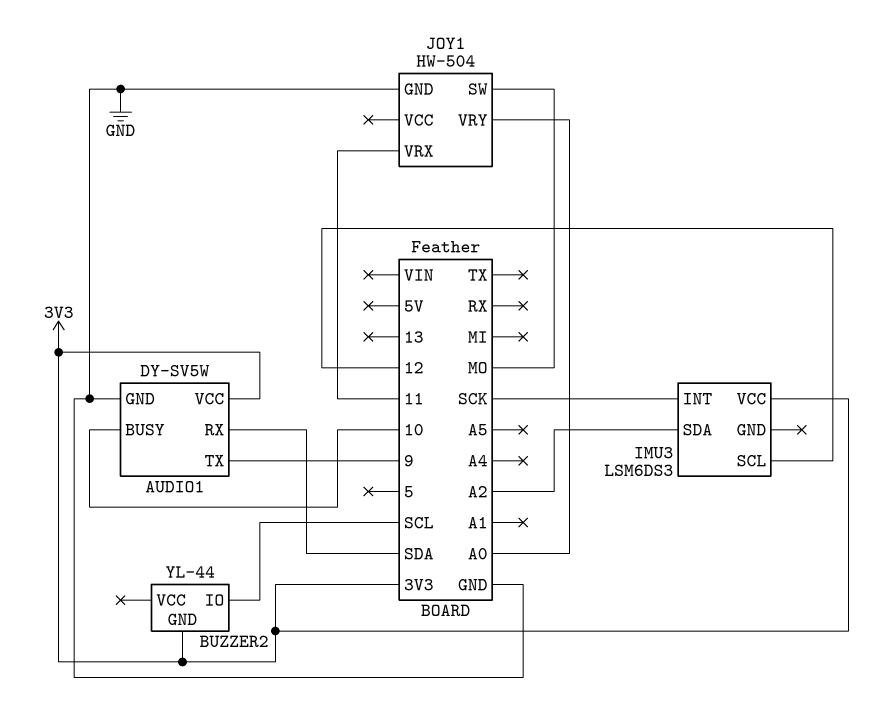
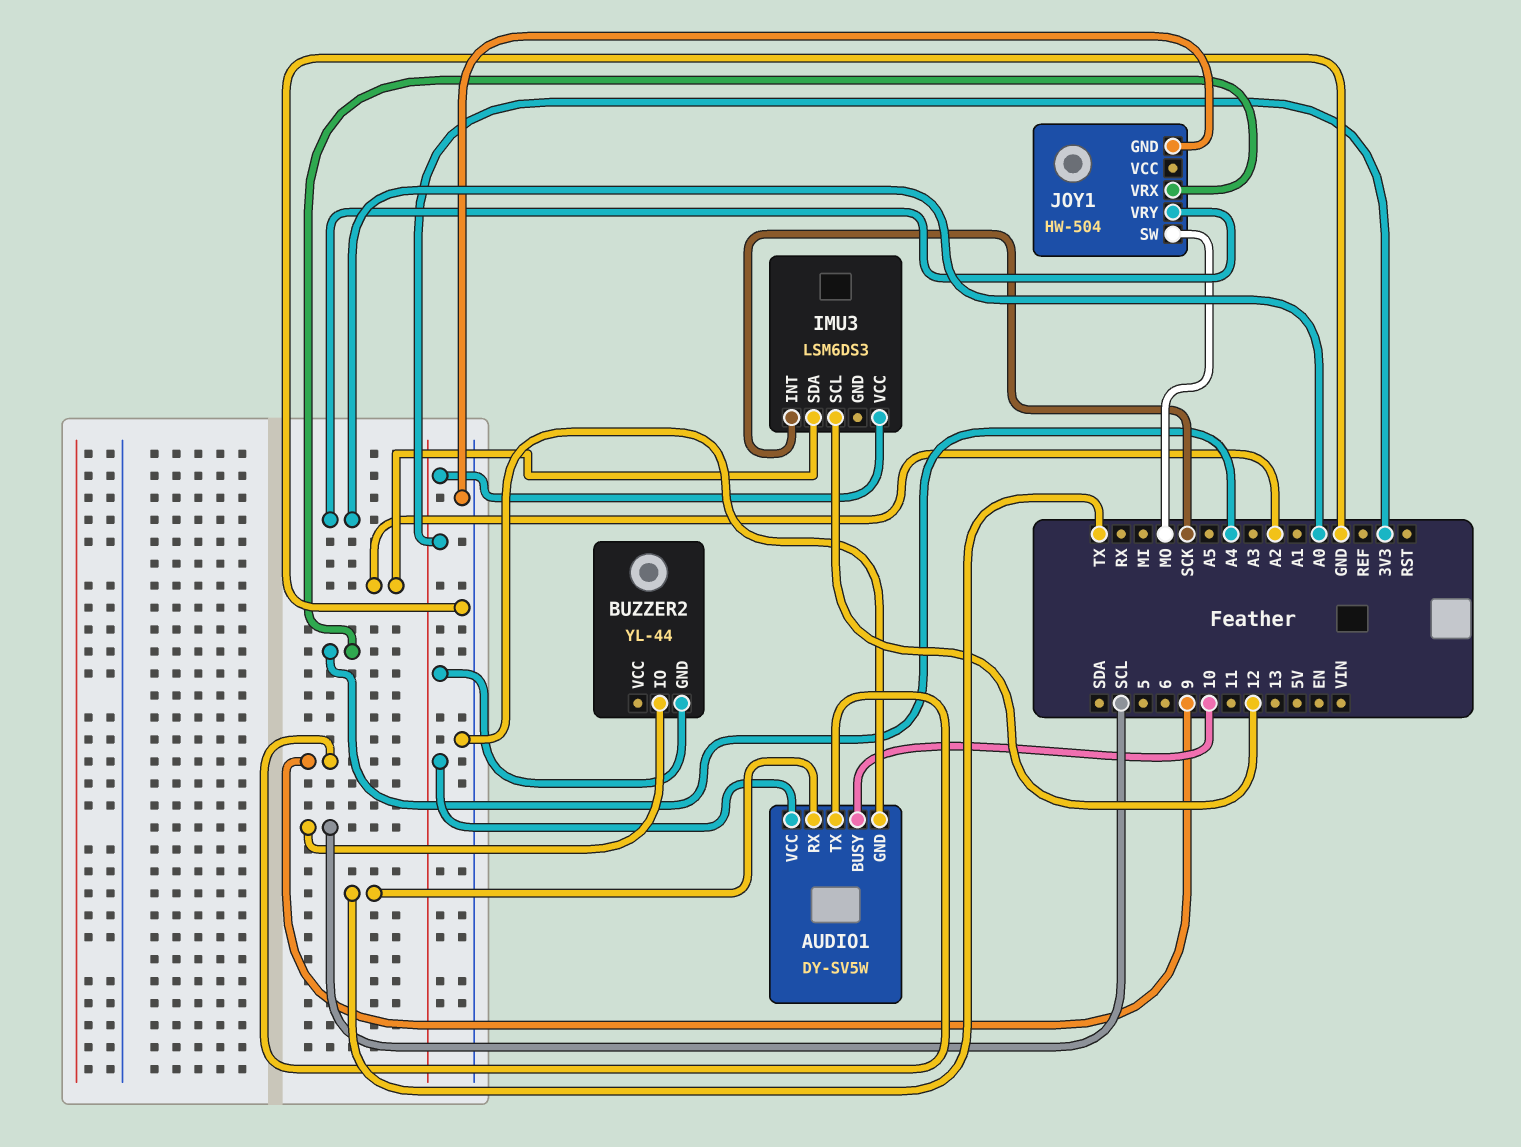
AUDIO1 pin RX: SDA -> TX
JOY1 pin VRX: 11 -> A4

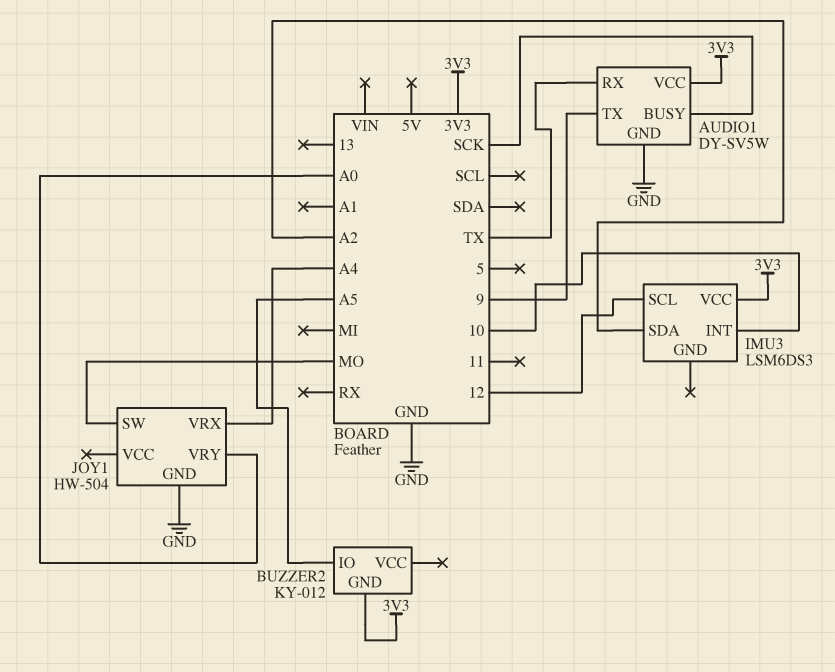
AUDIO1 pin BUSY: 10 -> SCK
BUZZER2: YL-44 -> KY-012
BUZZER2 pin IO: SCL -> A5
IMU3 pin INT: SCK -> 10

